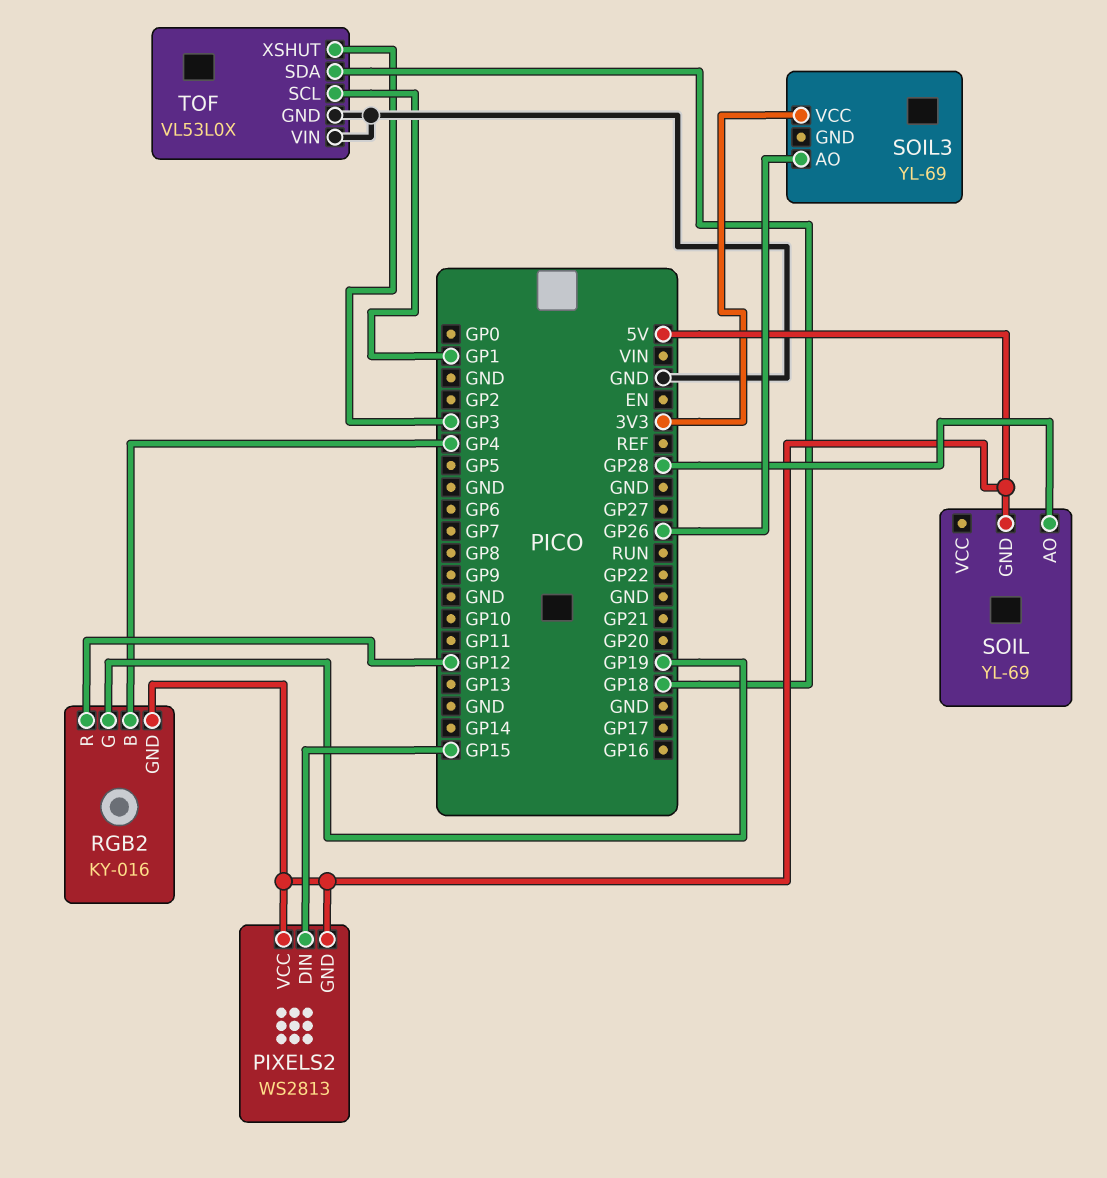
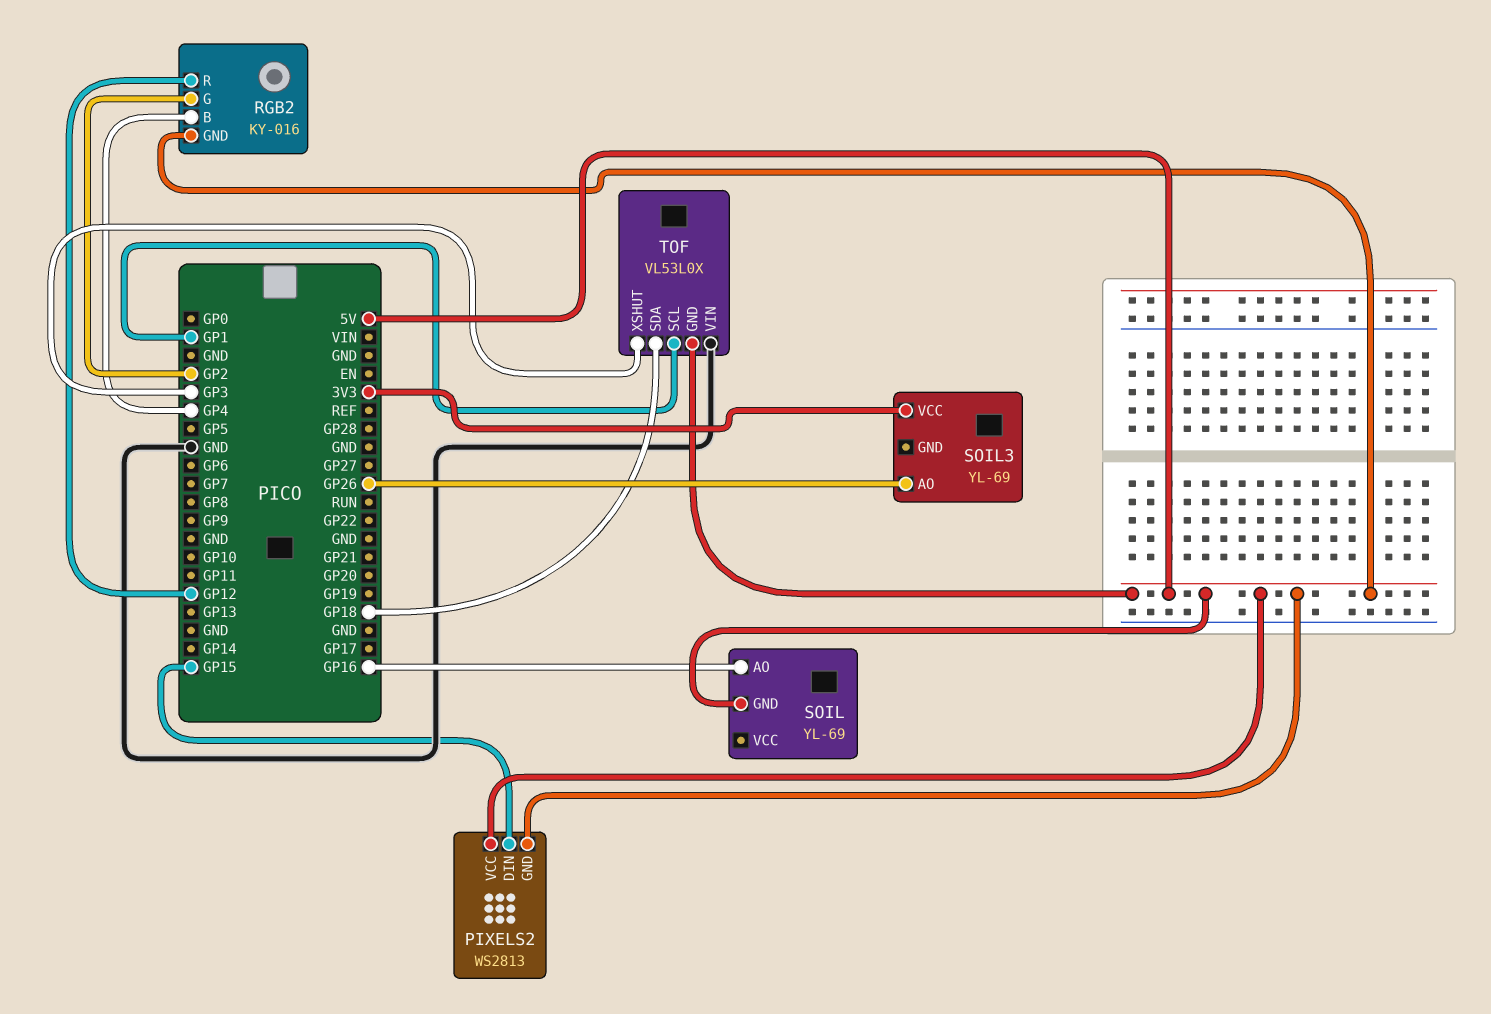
RGB2 pin G: GP19 -> GP2
SOIL pin AO: GP28 -> GP16
TOF pin GND: GND -> 5V

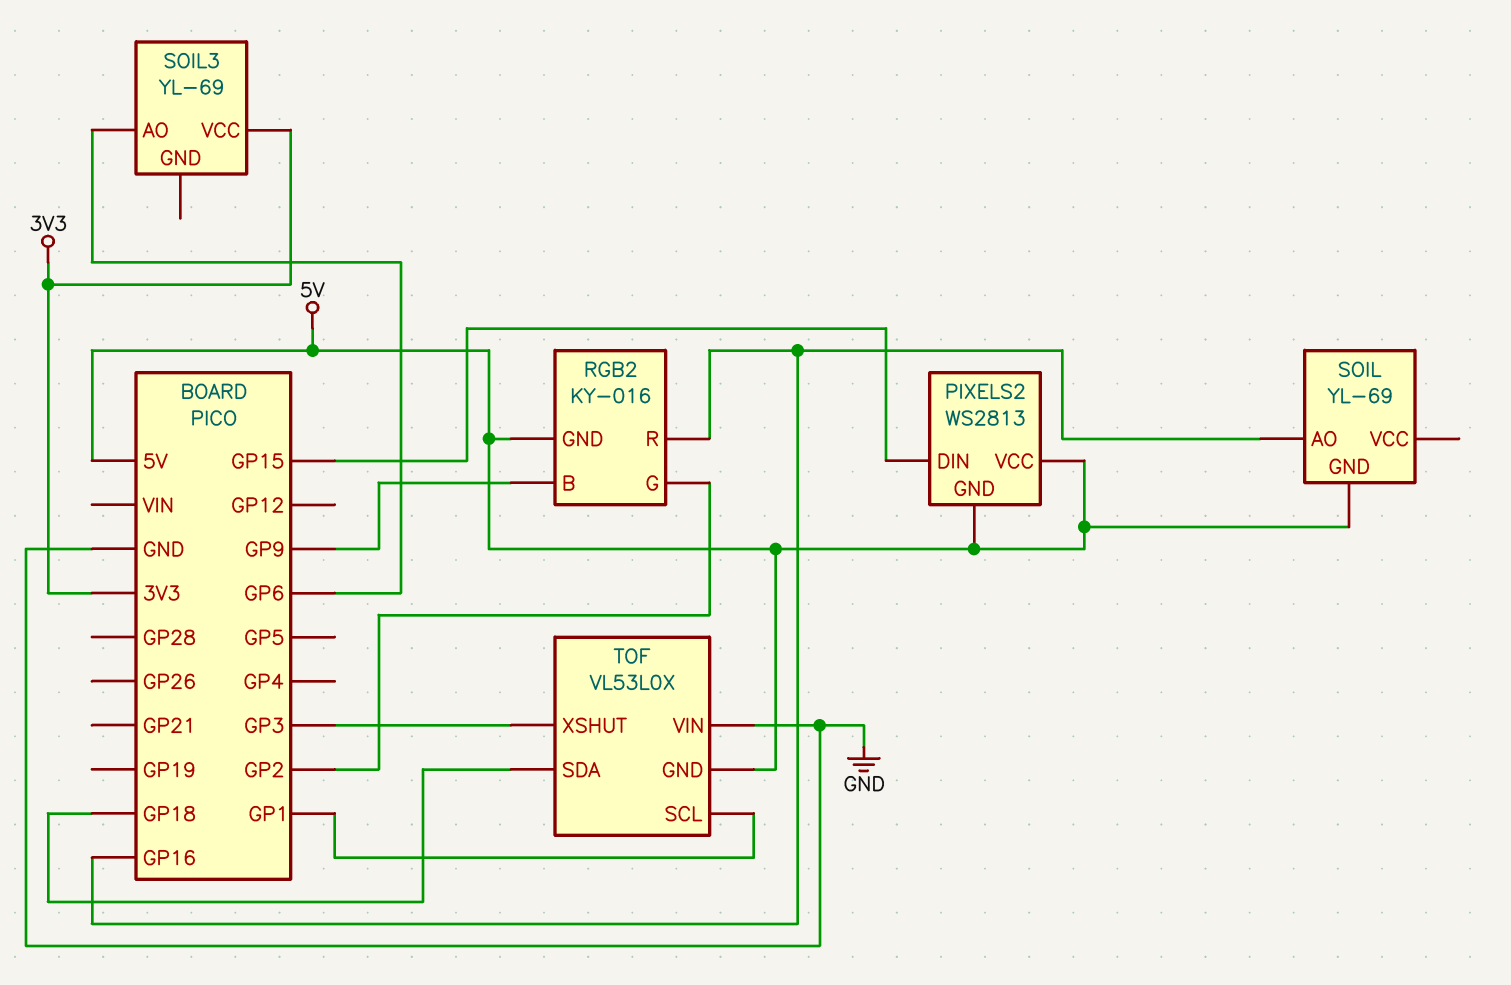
RGB2 pin B: GP4 -> GP9
RGB2 pin R: GP12 -> GP16
SOIL3 pin AO: GP26 -> GP6

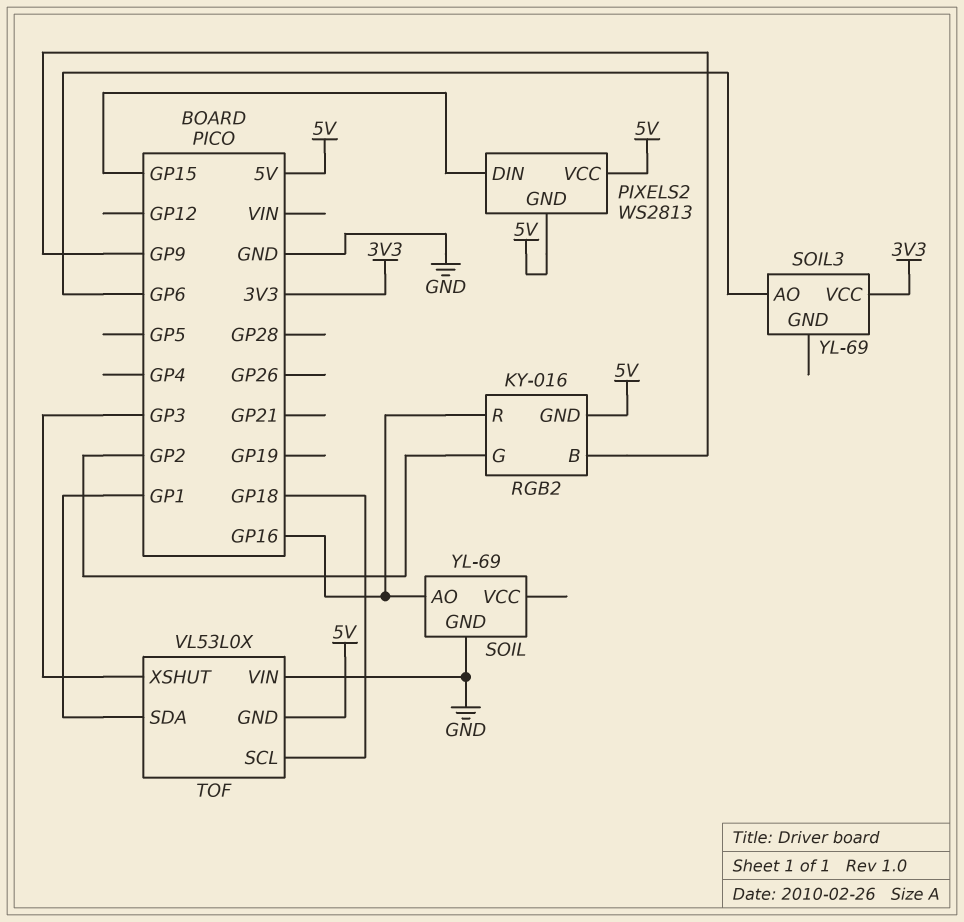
SOIL pin GND: 5V -> GND
TOF pin SCL: GP1 -> GP18
TOF pin SDA: GP18 -> GP1

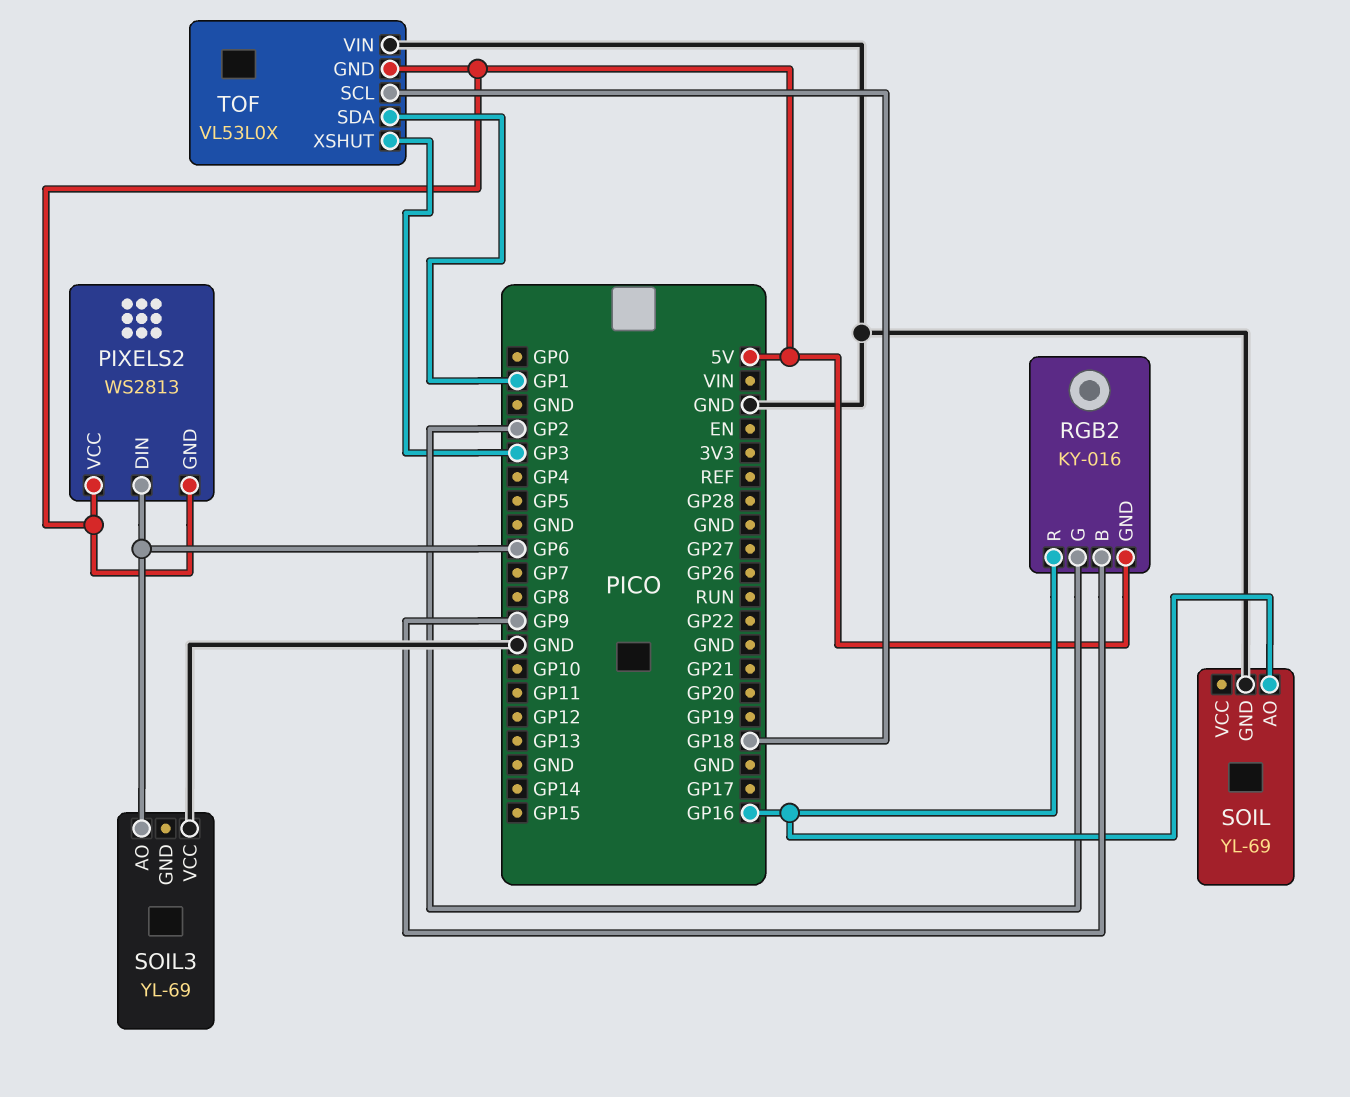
PIXELS2 pin DIN: GP15 -> GP6
SOIL3 pin VCC: 3V3 -> GND

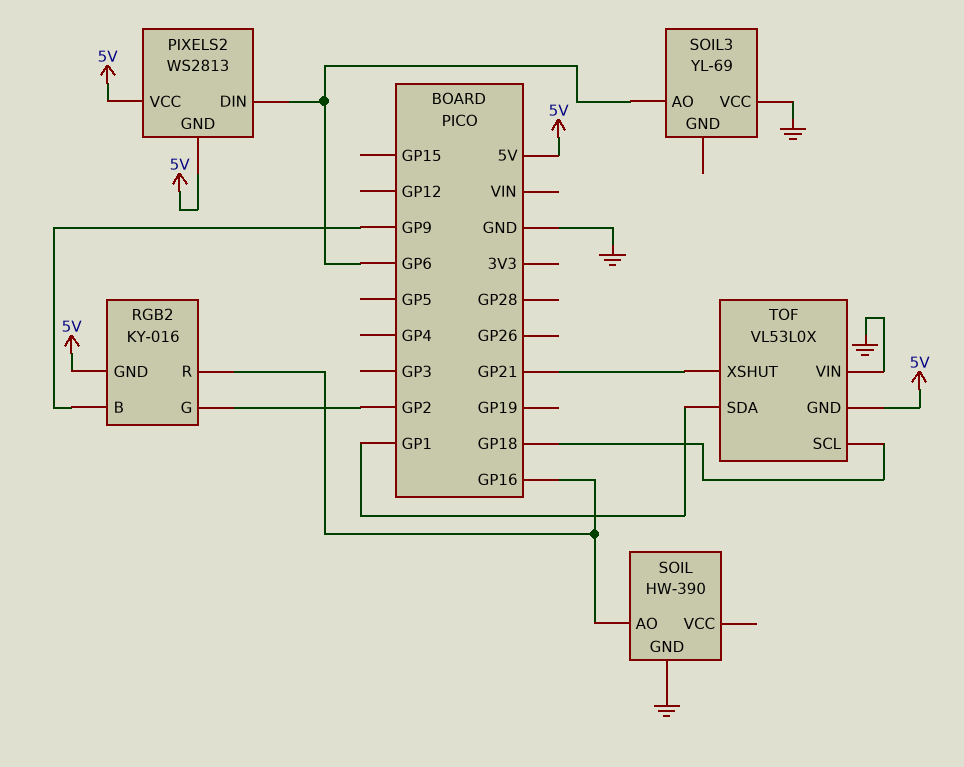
SOIL: YL-69 -> HW-390
TOF pin XSHUT: GP3 -> GP21

